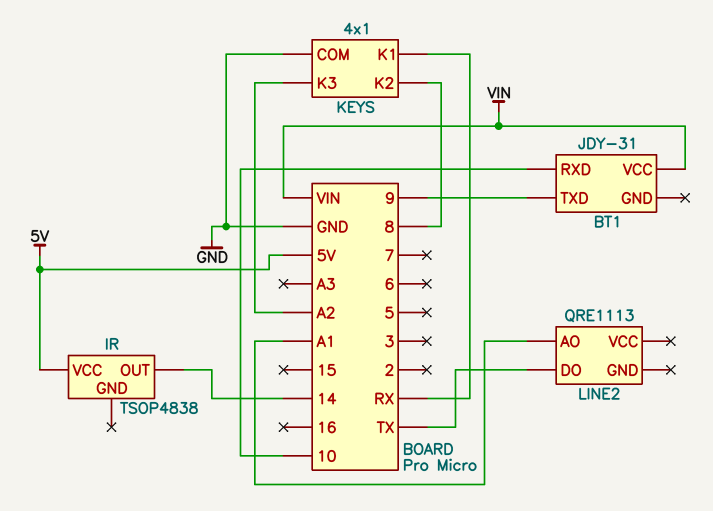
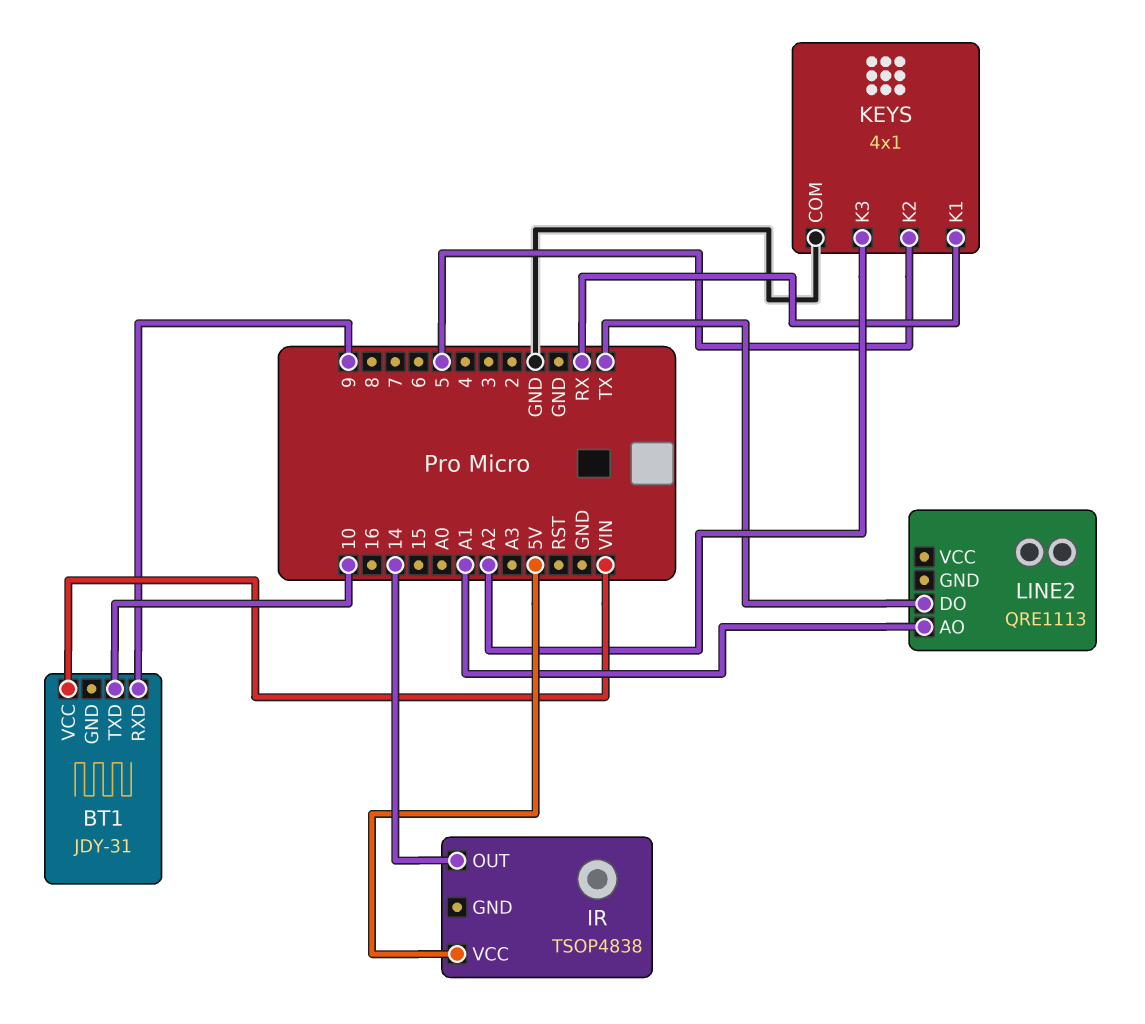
BT1 pin RXD: 10 -> 9
BT1 pin TXD: 9 -> 10
KEYS pin K2: 8 -> 5

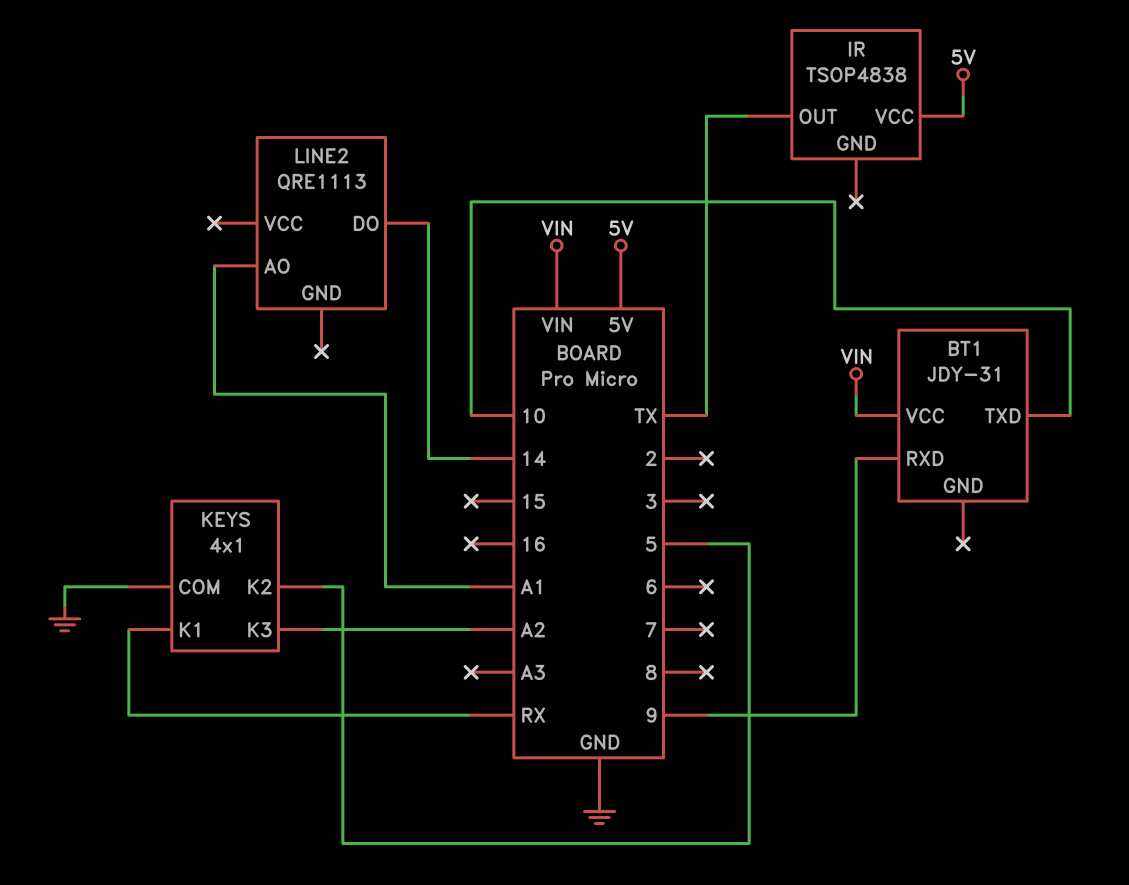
IR pin OUT: 14 -> TX
LINE2 pin DO: TX -> 14

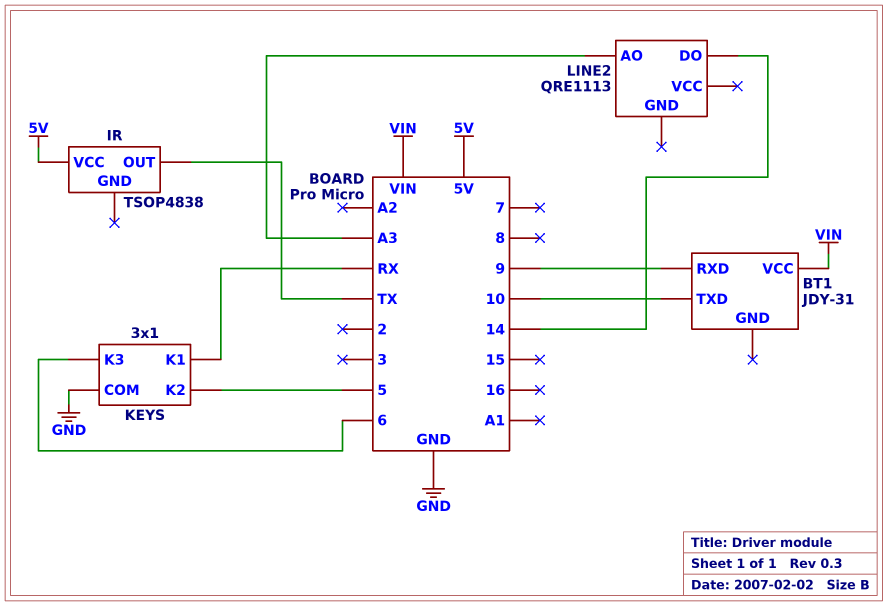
KEYS: 4x1 -> 3x1
KEYS pin K3: A2 -> 6
LINE2 pin AO: A1 -> A3

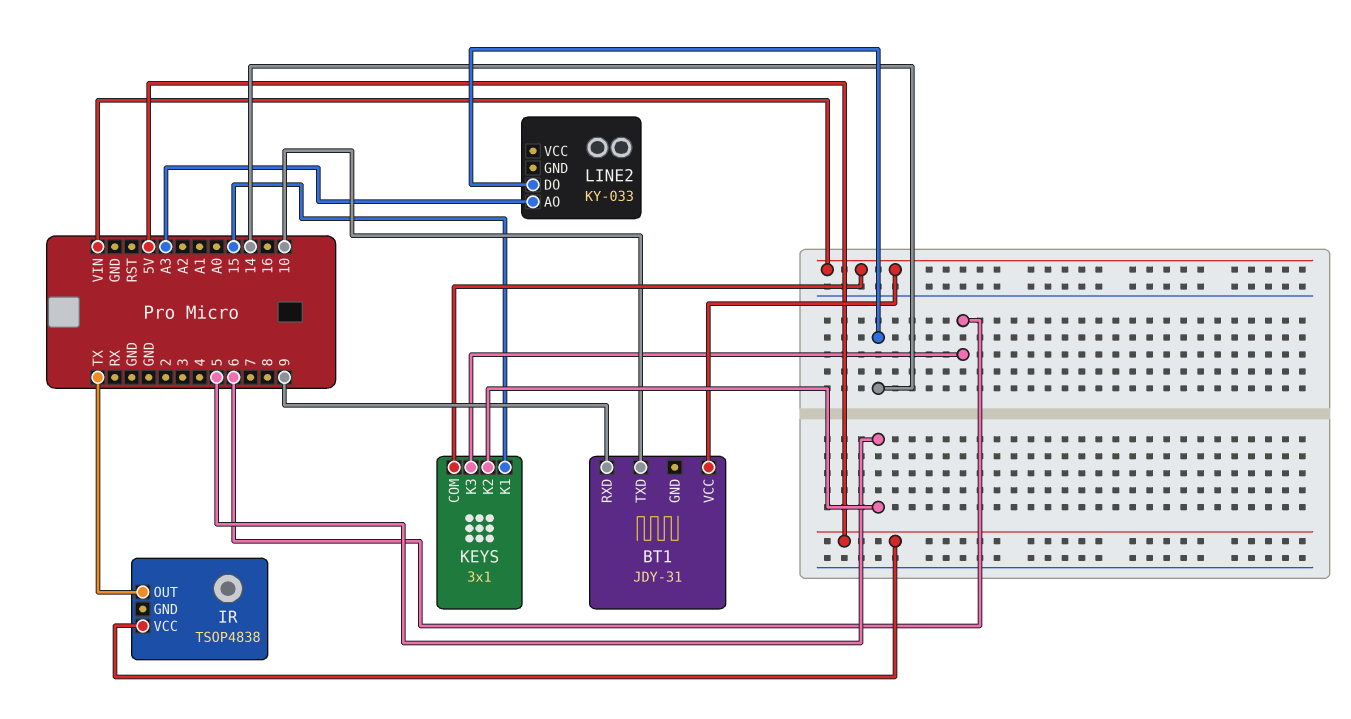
KEYS pin COM: GND -> VIN
KEYS pin K1: RX -> 15
LINE2: QRE1113 -> KY-033

